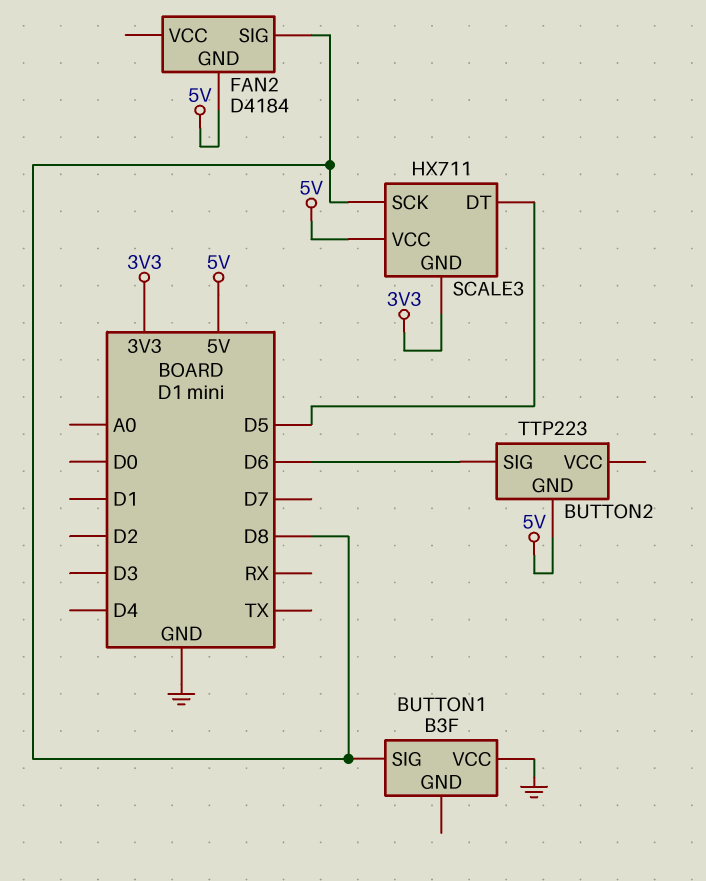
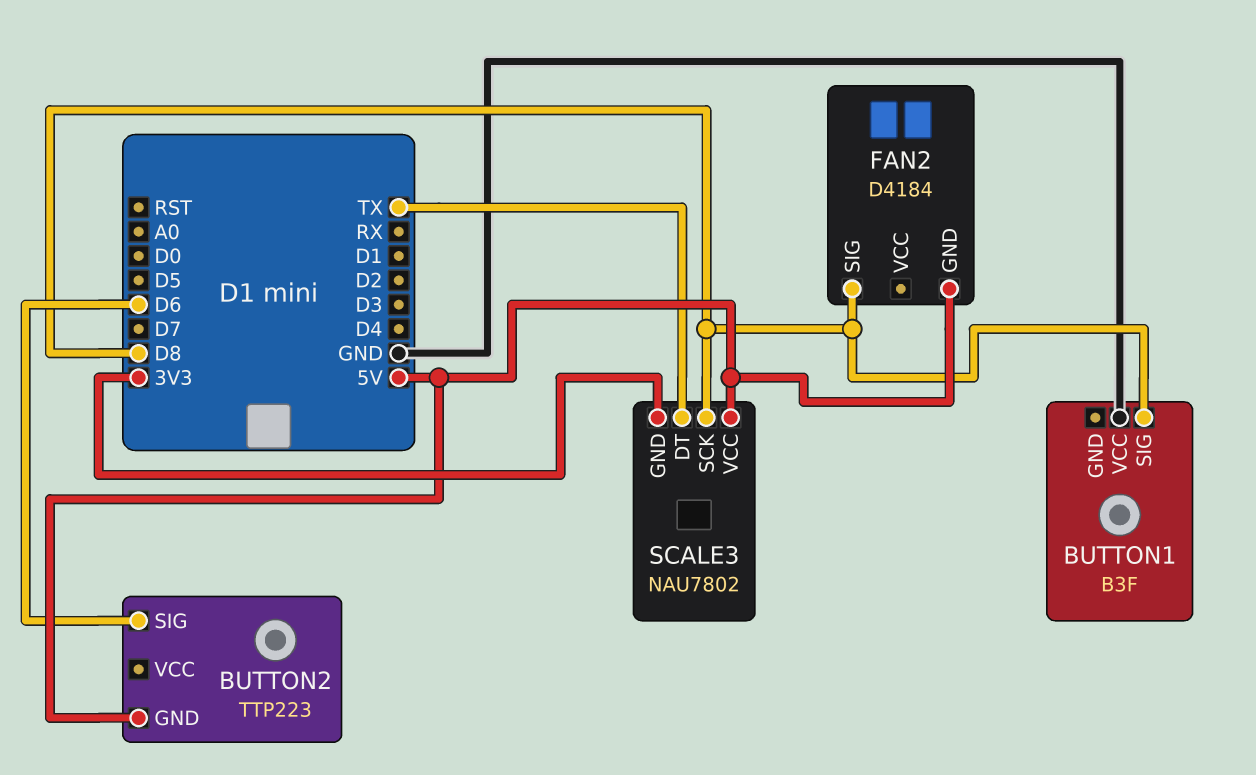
SCALE3: HX711 -> NAU7802
SCALE3 pin DT: D5 -> TX

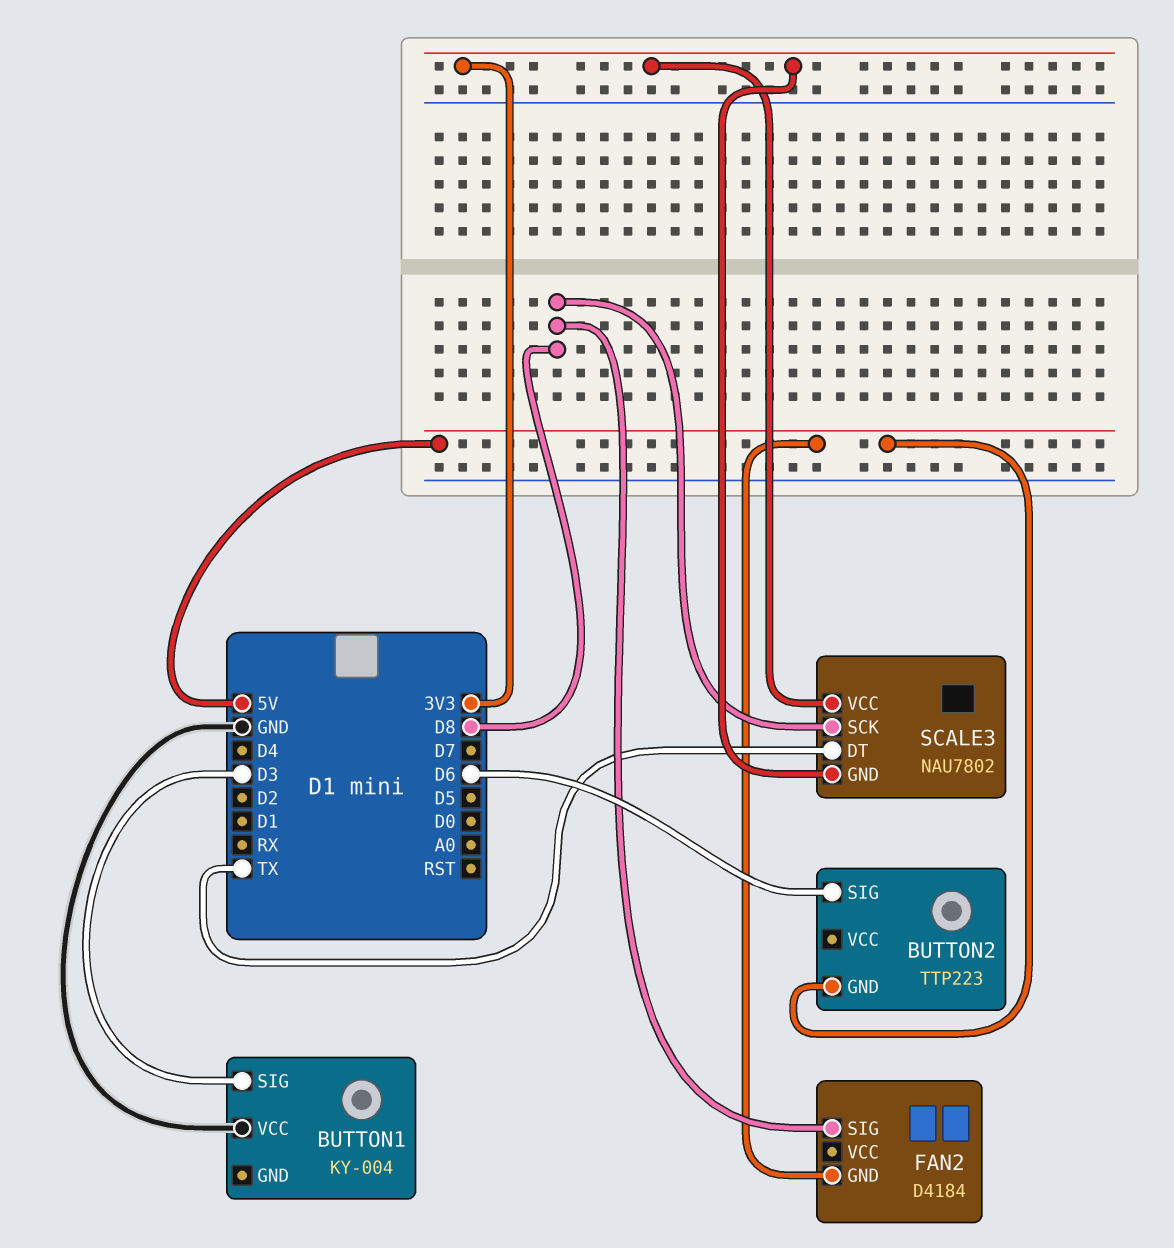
BUTTON1: B3F -> KY-004
BUTTON1 pin SIG: D8 -> D3
SCALE3 pin VCC: 5V -> 3V3

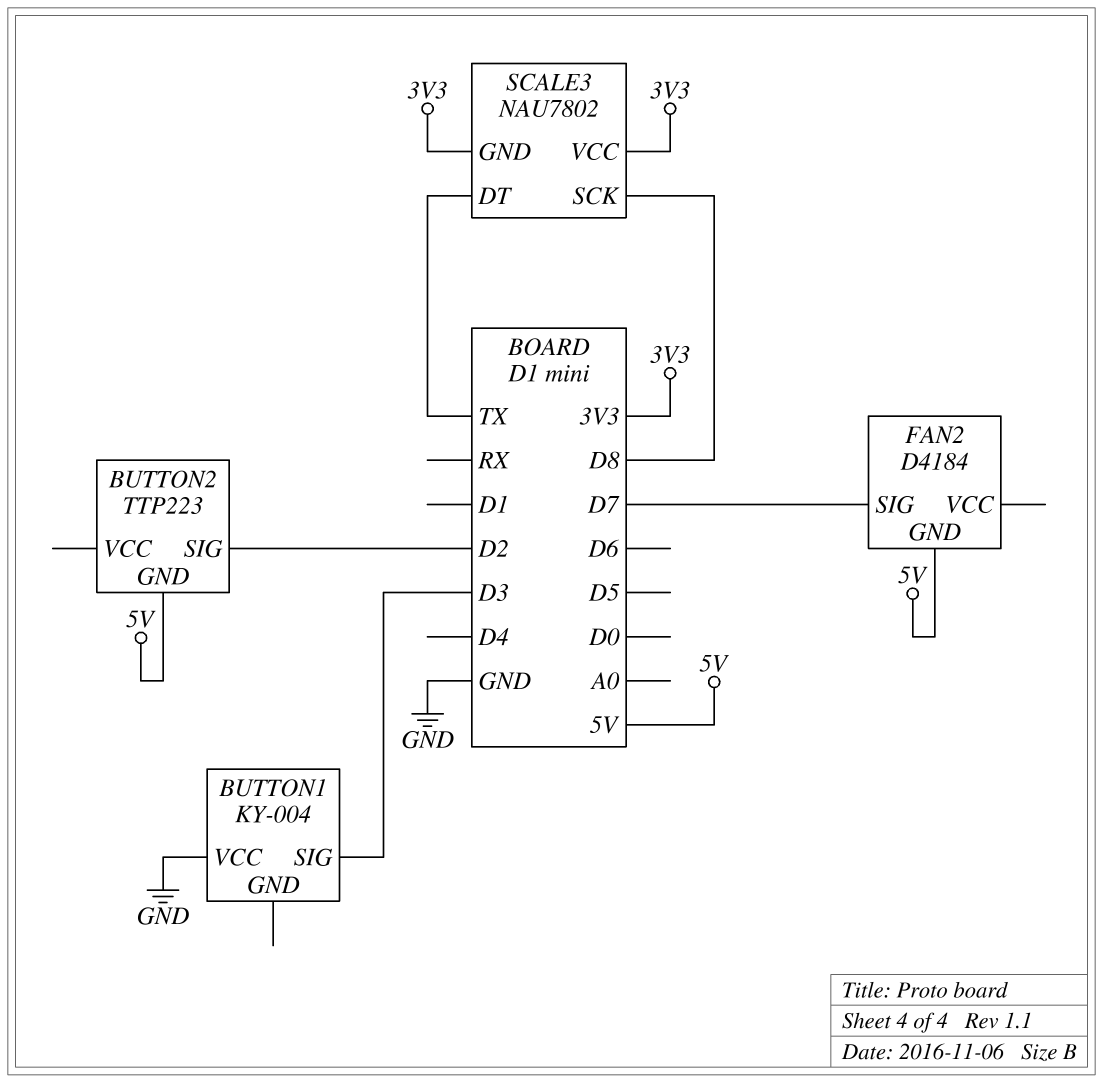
BUTTON2 pin SIG: D6 -> D2
FAN2 pin SIG: D8 -> D7

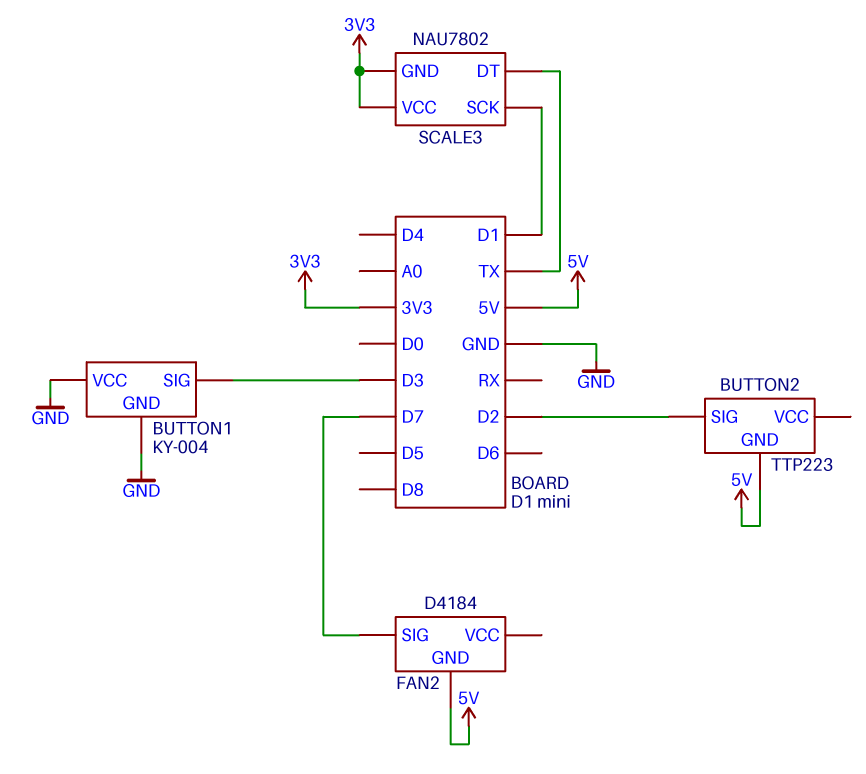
BUTTON1 pin GND: none -> GND
SCALE3 pin SCK: D8 -> D1

